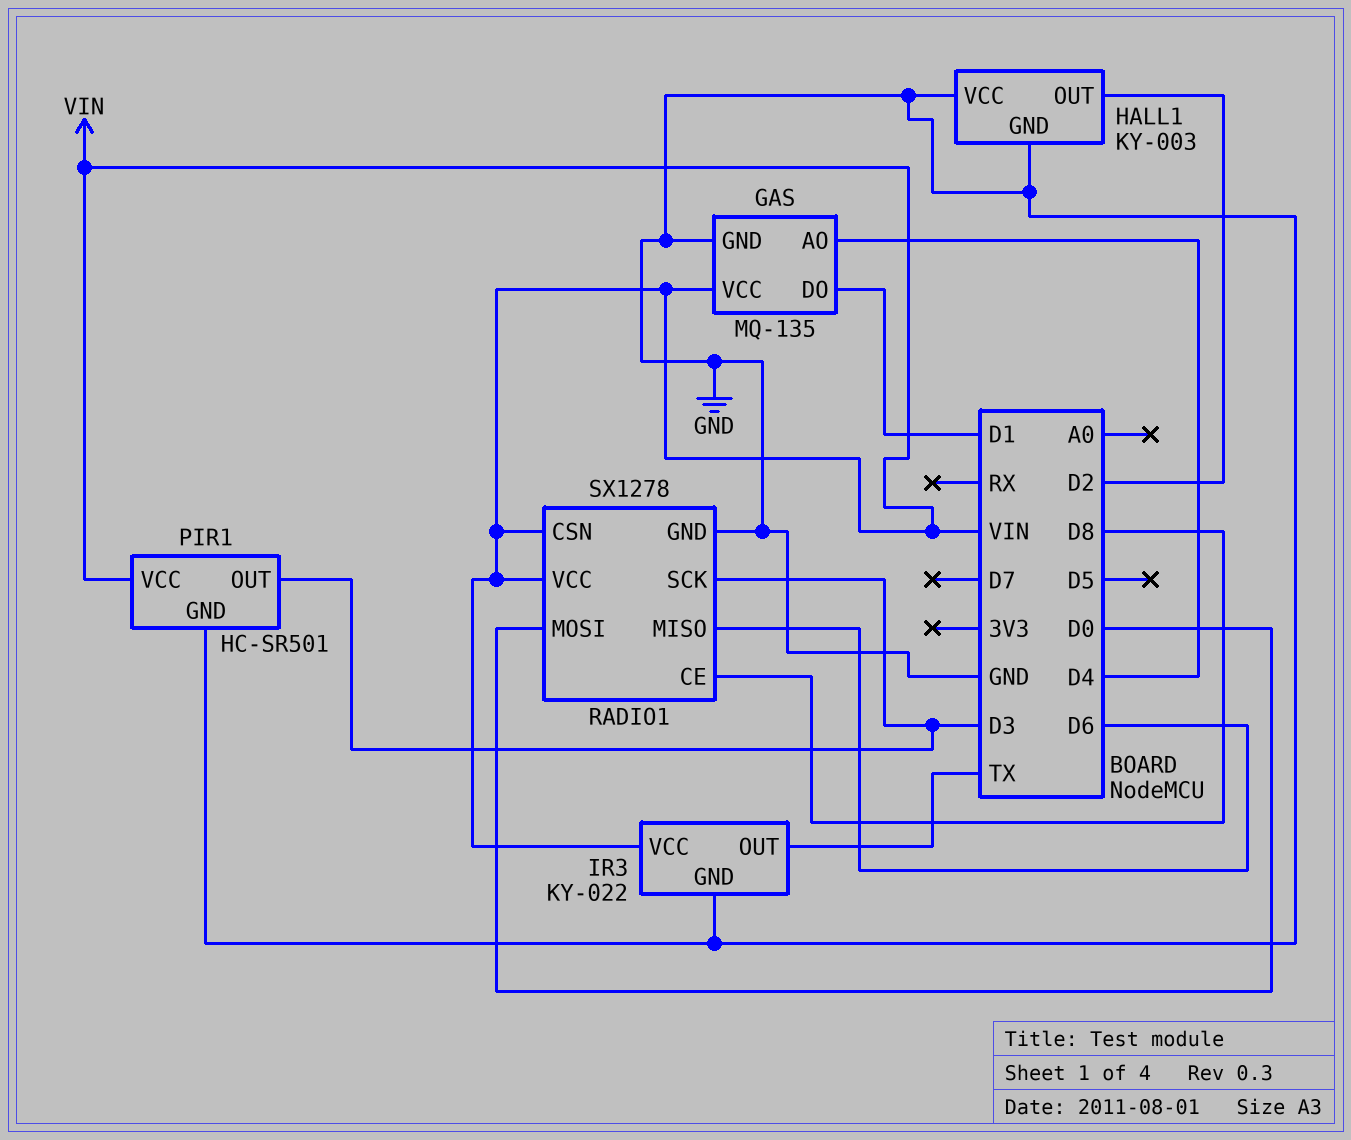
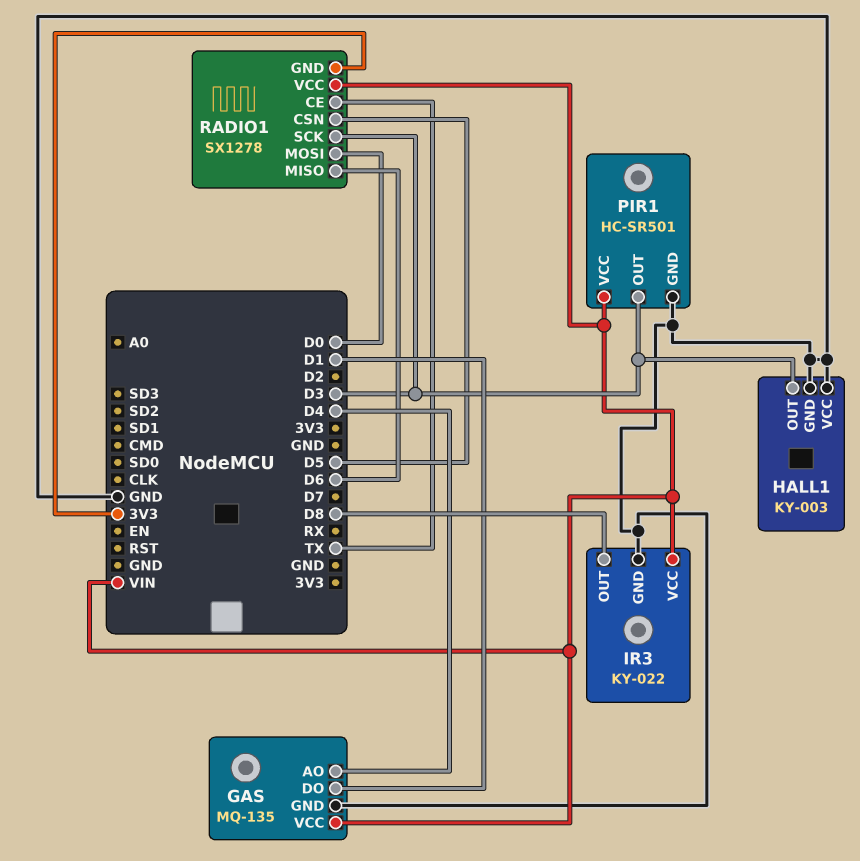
HALL1 pin OUT: D2 -> D3
IR3 pin OUT: TX -> D8
RADIO1 pin CE: D8 -> TX
RADIO1 pin CSN: VIN -> D5
RADIO1 pin GND: GND -> 3V3

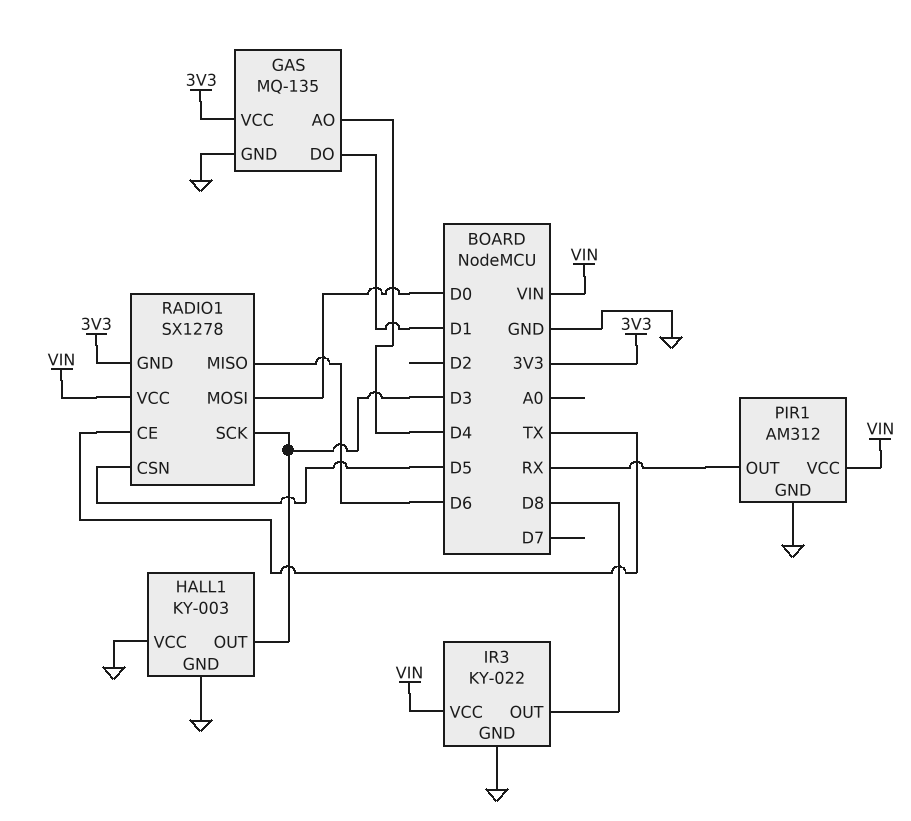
GAS pin VCC: VIN -> 3V3
PIR1: HC-SR501 -> AM312
PIR1 pin OUT: D3 -> RX

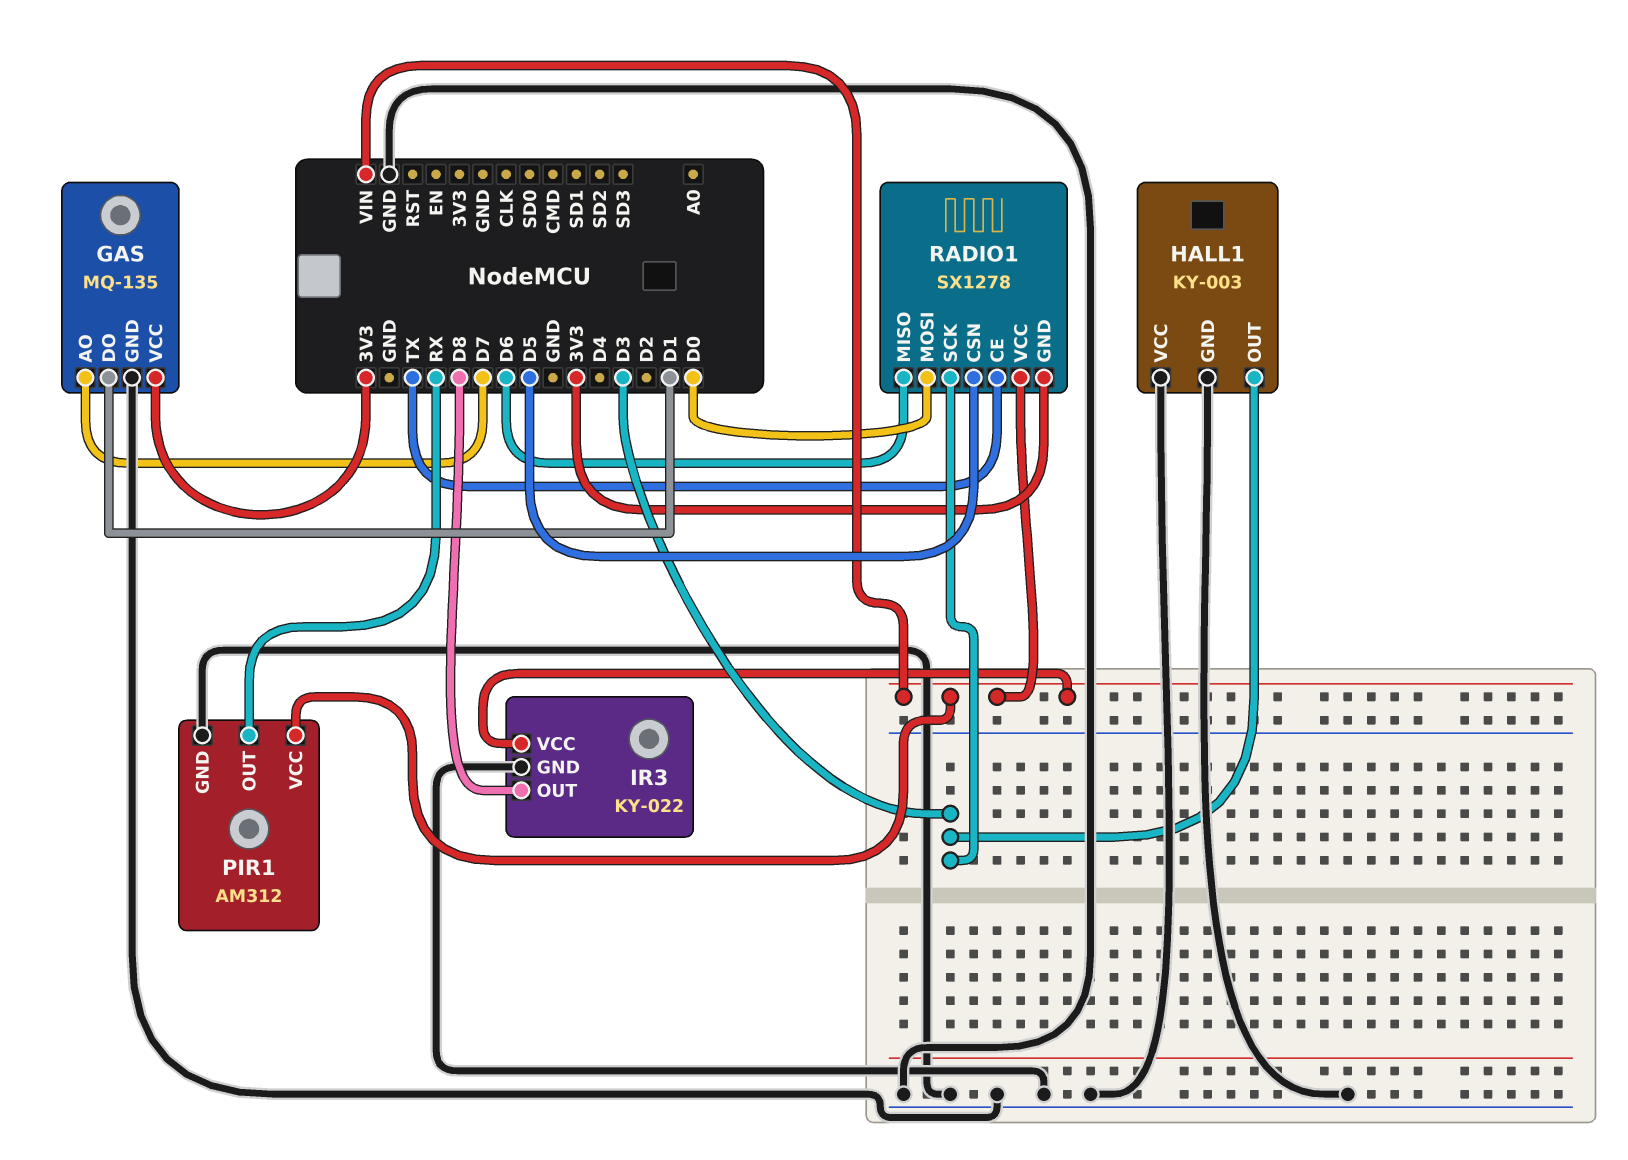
GAS pin AO: D4 -> D7

